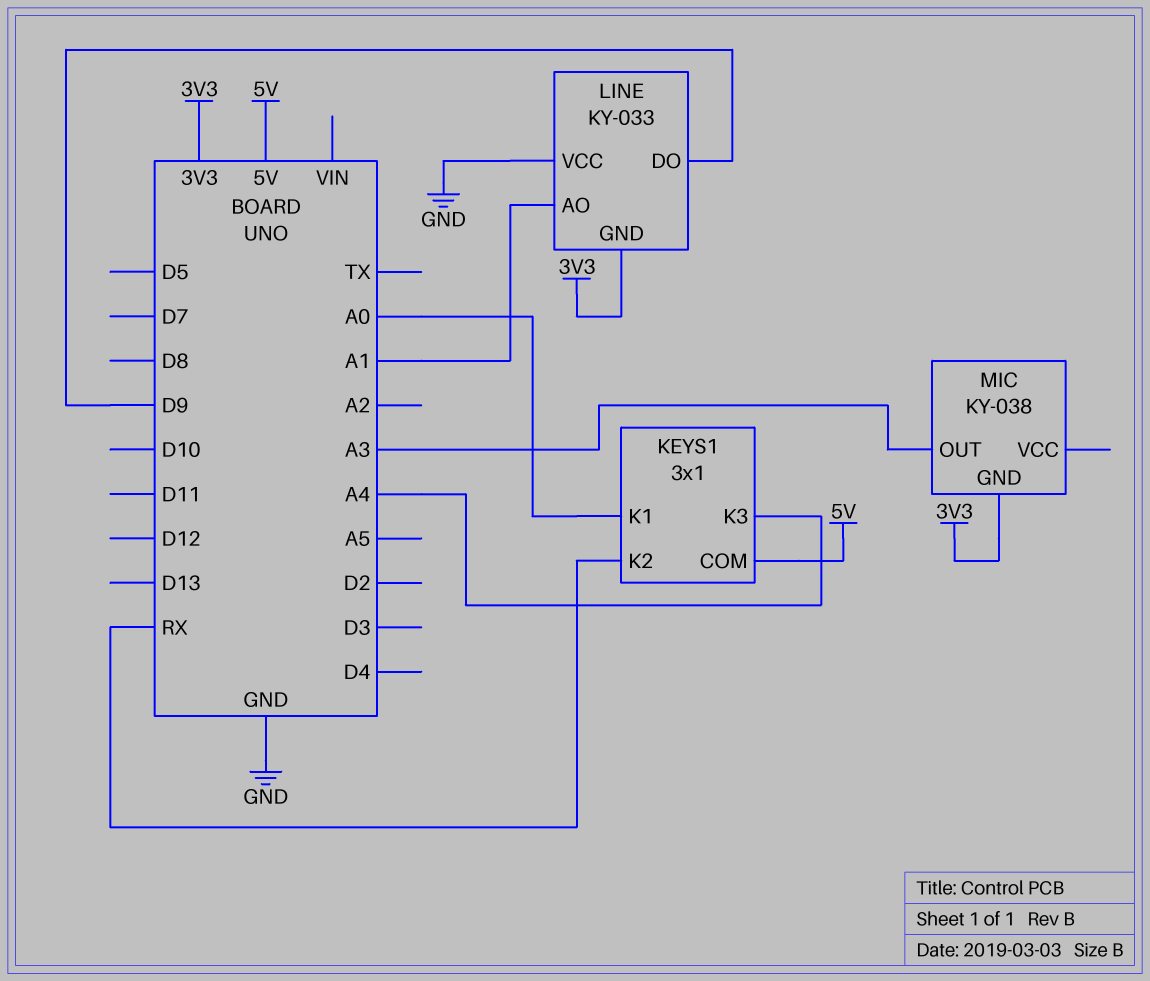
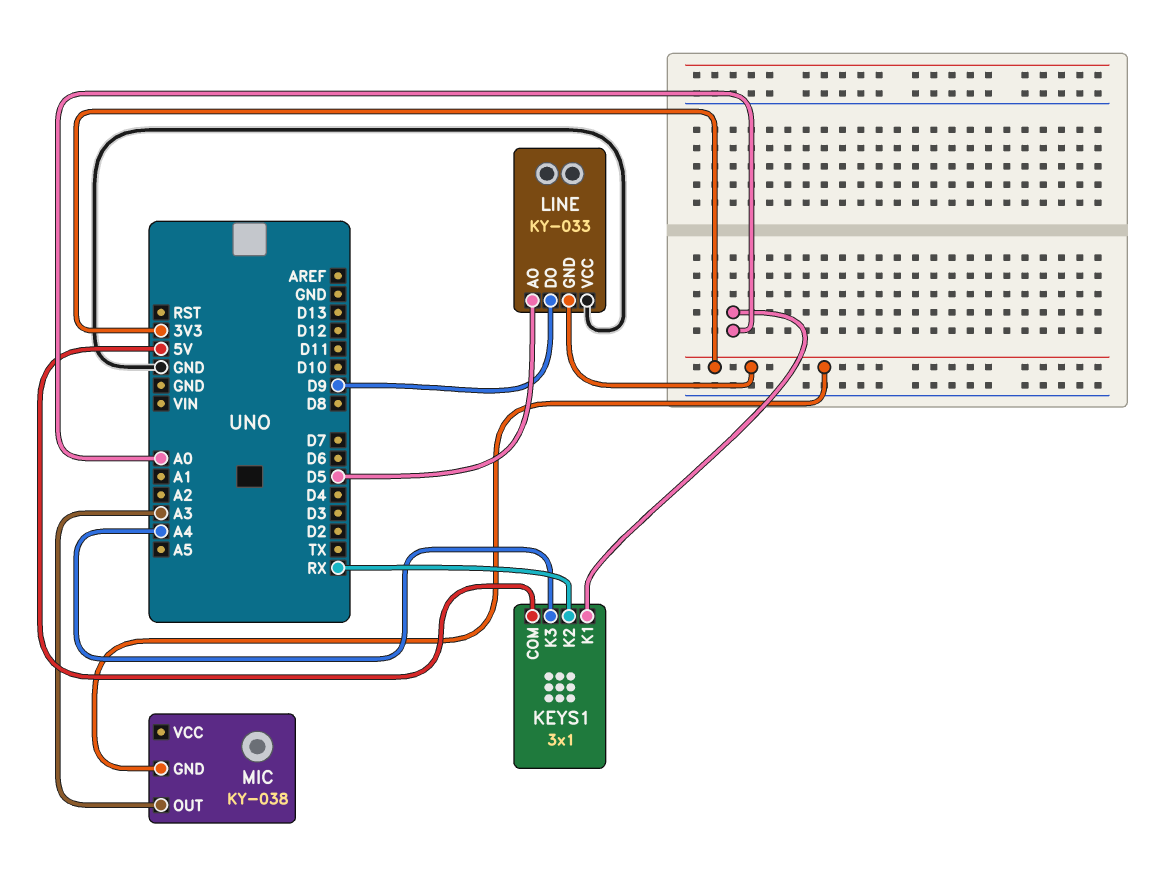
LINE pin AO: A1 -> D5

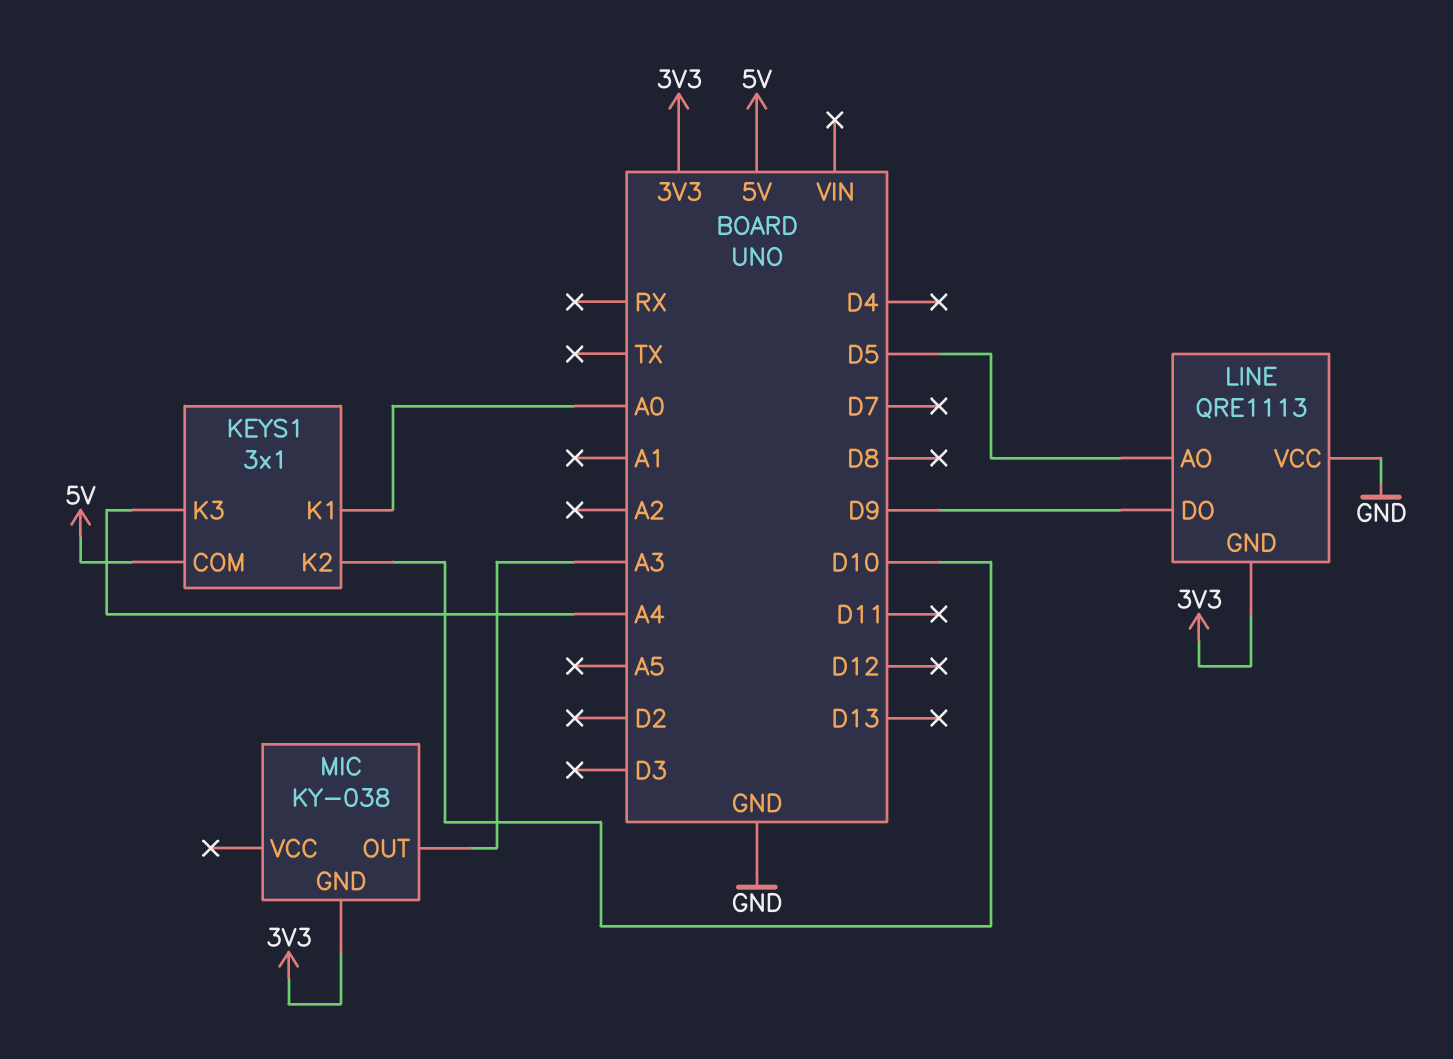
KEYS1 pin K2: RX -> D10
LINE: KY-033 -> QRE1113

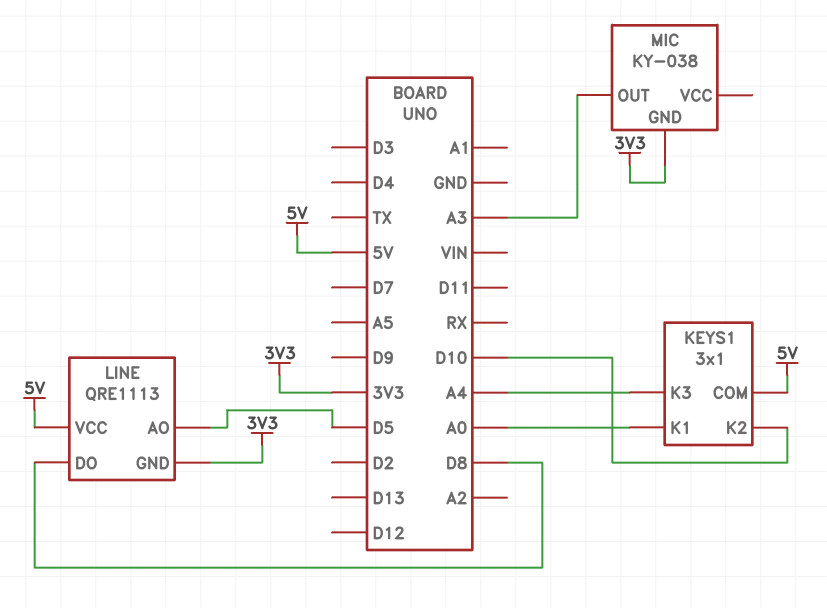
LINE pin DO: D9 -> D8
LINE pin VCC: GND -> 5V

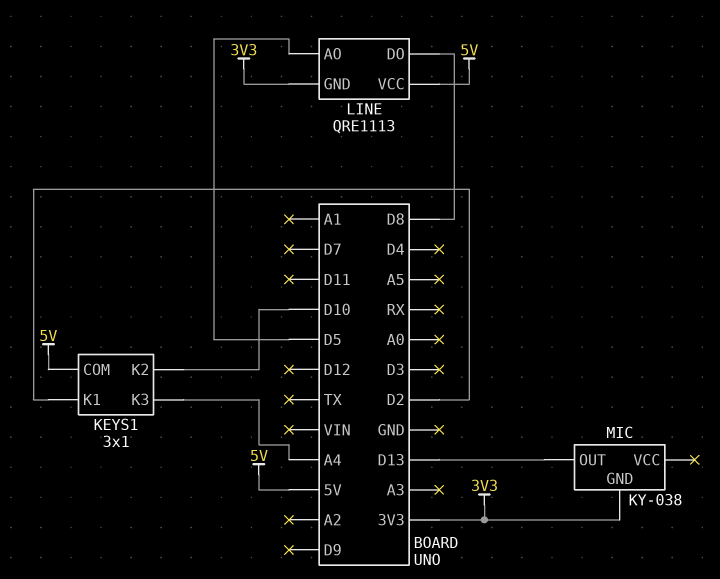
KEYS1 pin K1: A0 -> D2
MIC pin OUT: A3 -> D13

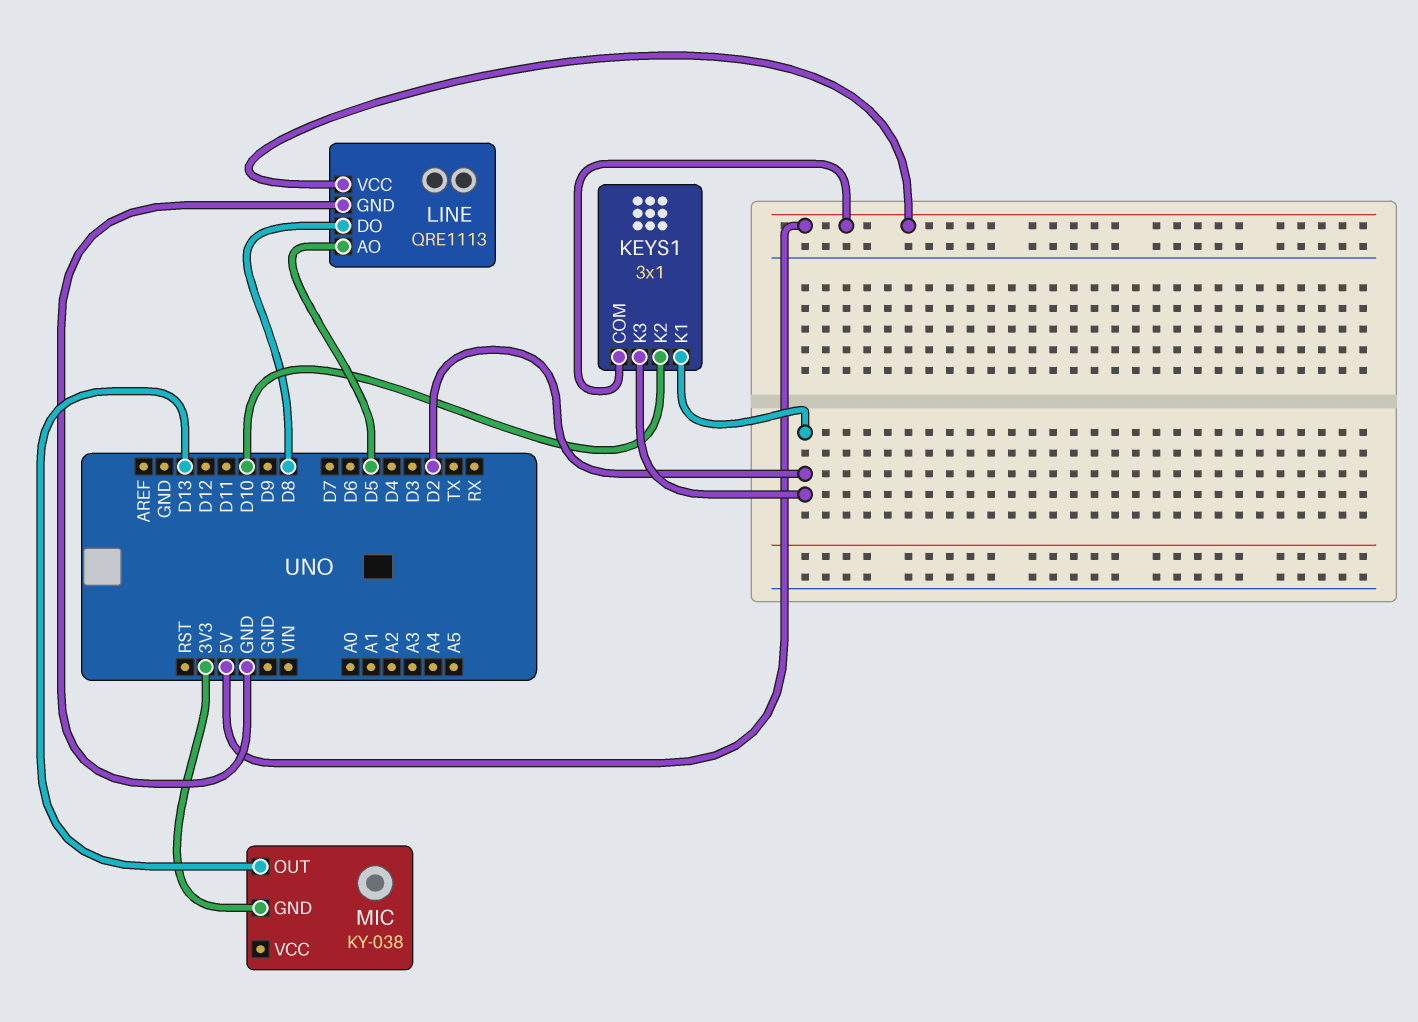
KEYS1 pin K3: A4 -> D2
LINE pin GND: 3V3 -> GND

